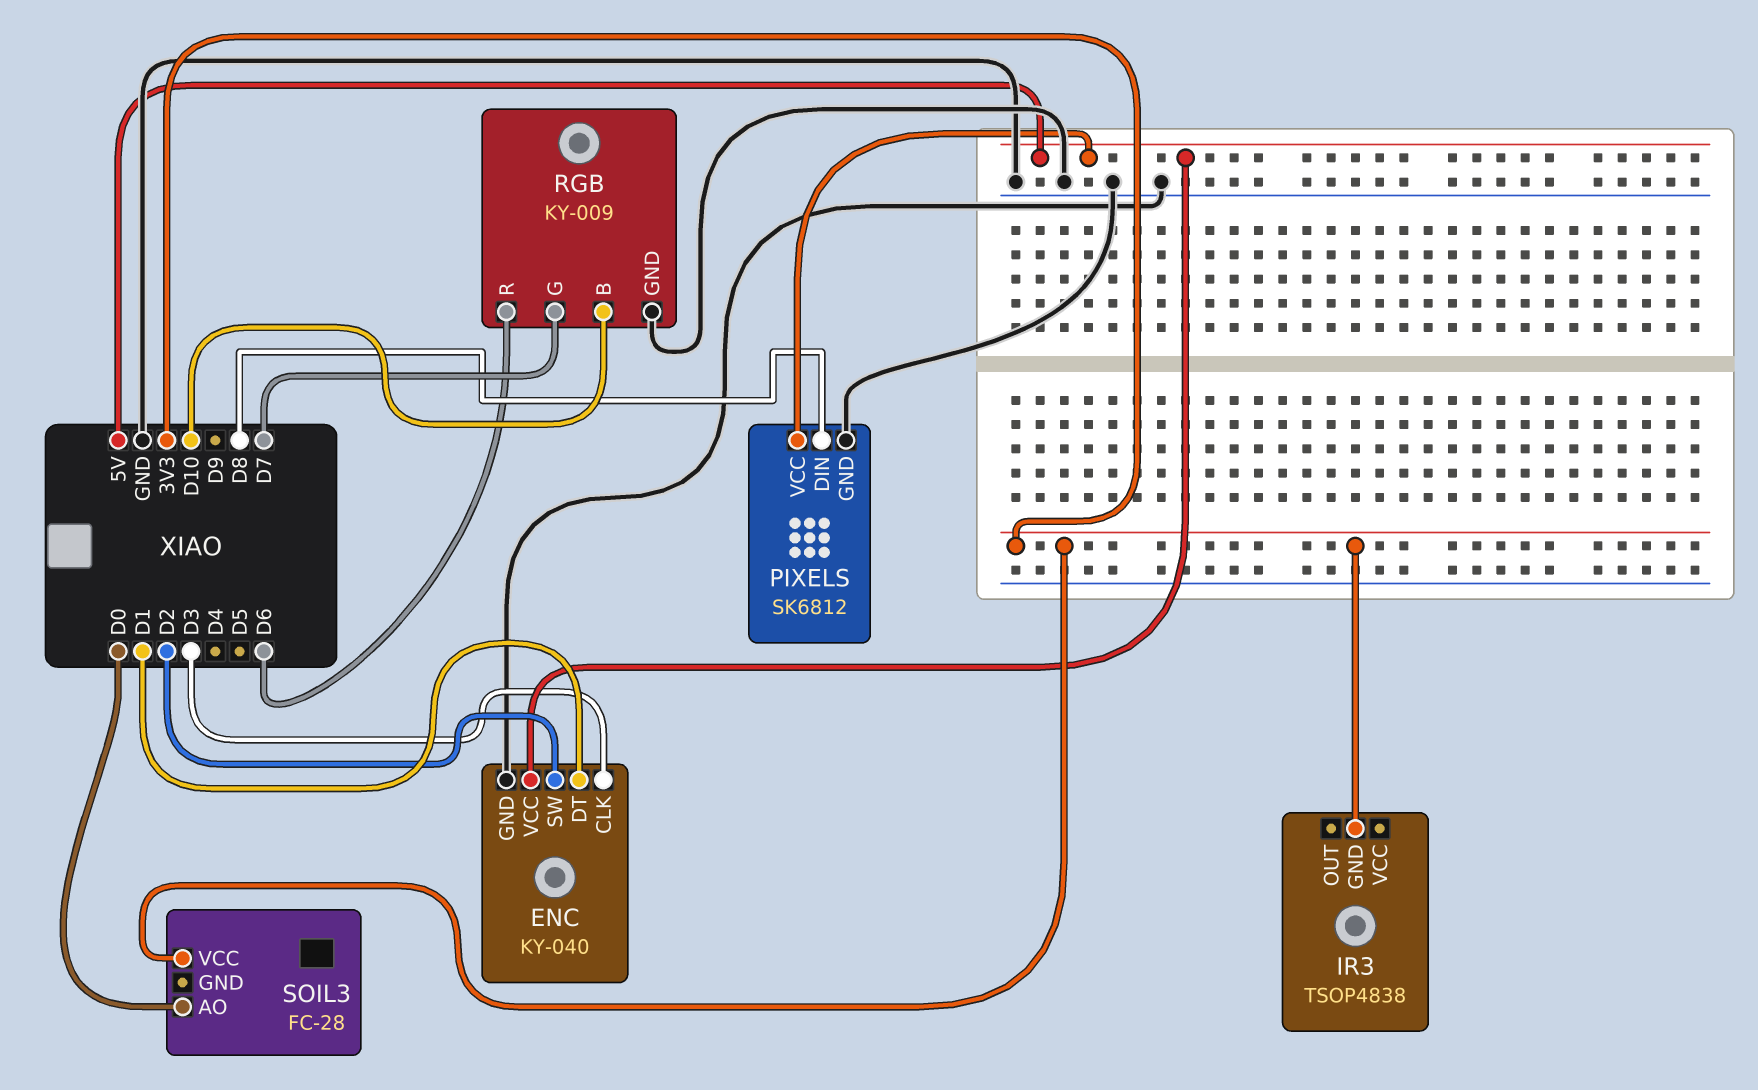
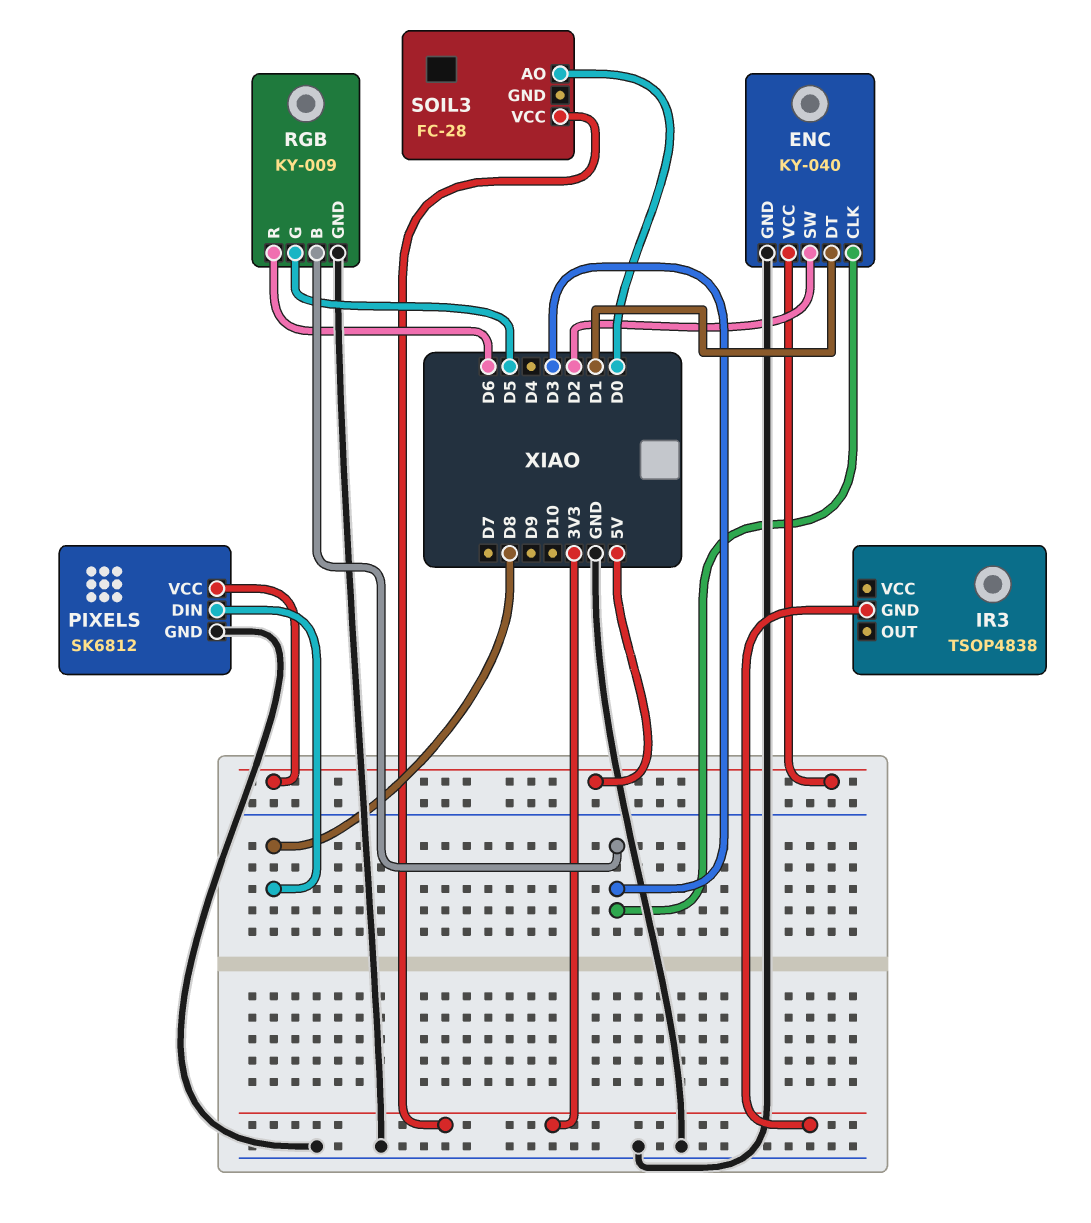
RGB pin B: D10 -> D3
RGB pin G: D7 -> D5

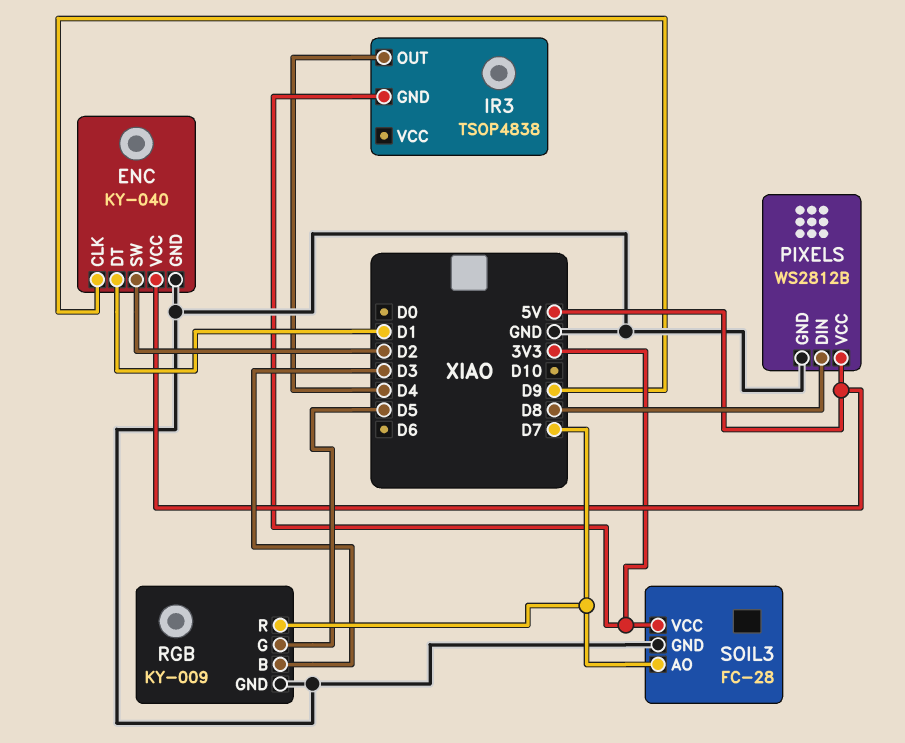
ENC pin CLK: D3 -> D9
IR3 pin OUT: none -> D4
PIXELS: SK6812 -> WS2812B
RGB pin R: D6 -> D7
SOIL3 pin AO: D0 -> D7
SOIL3 pin GND: none -> GND

